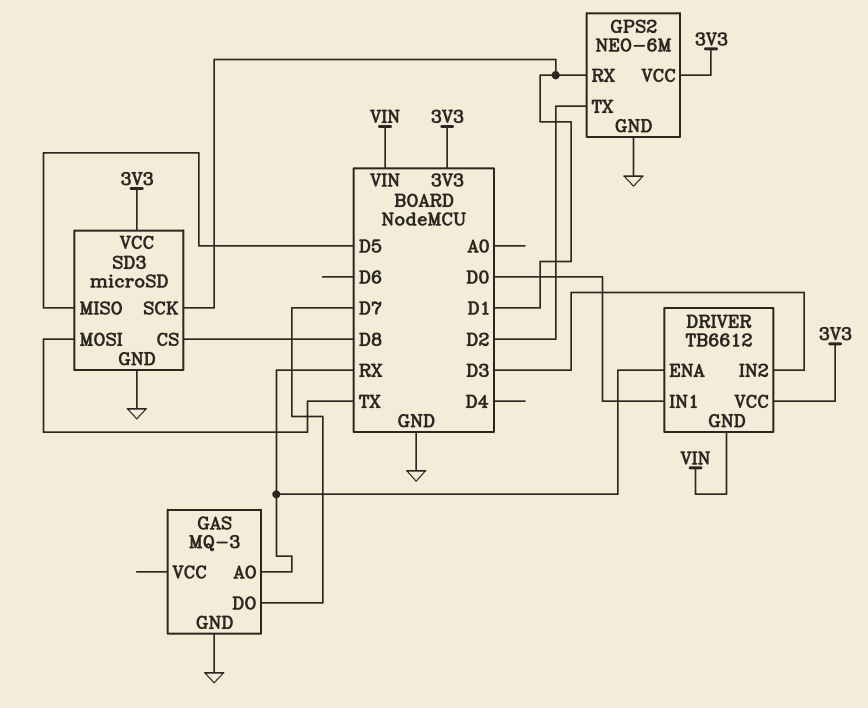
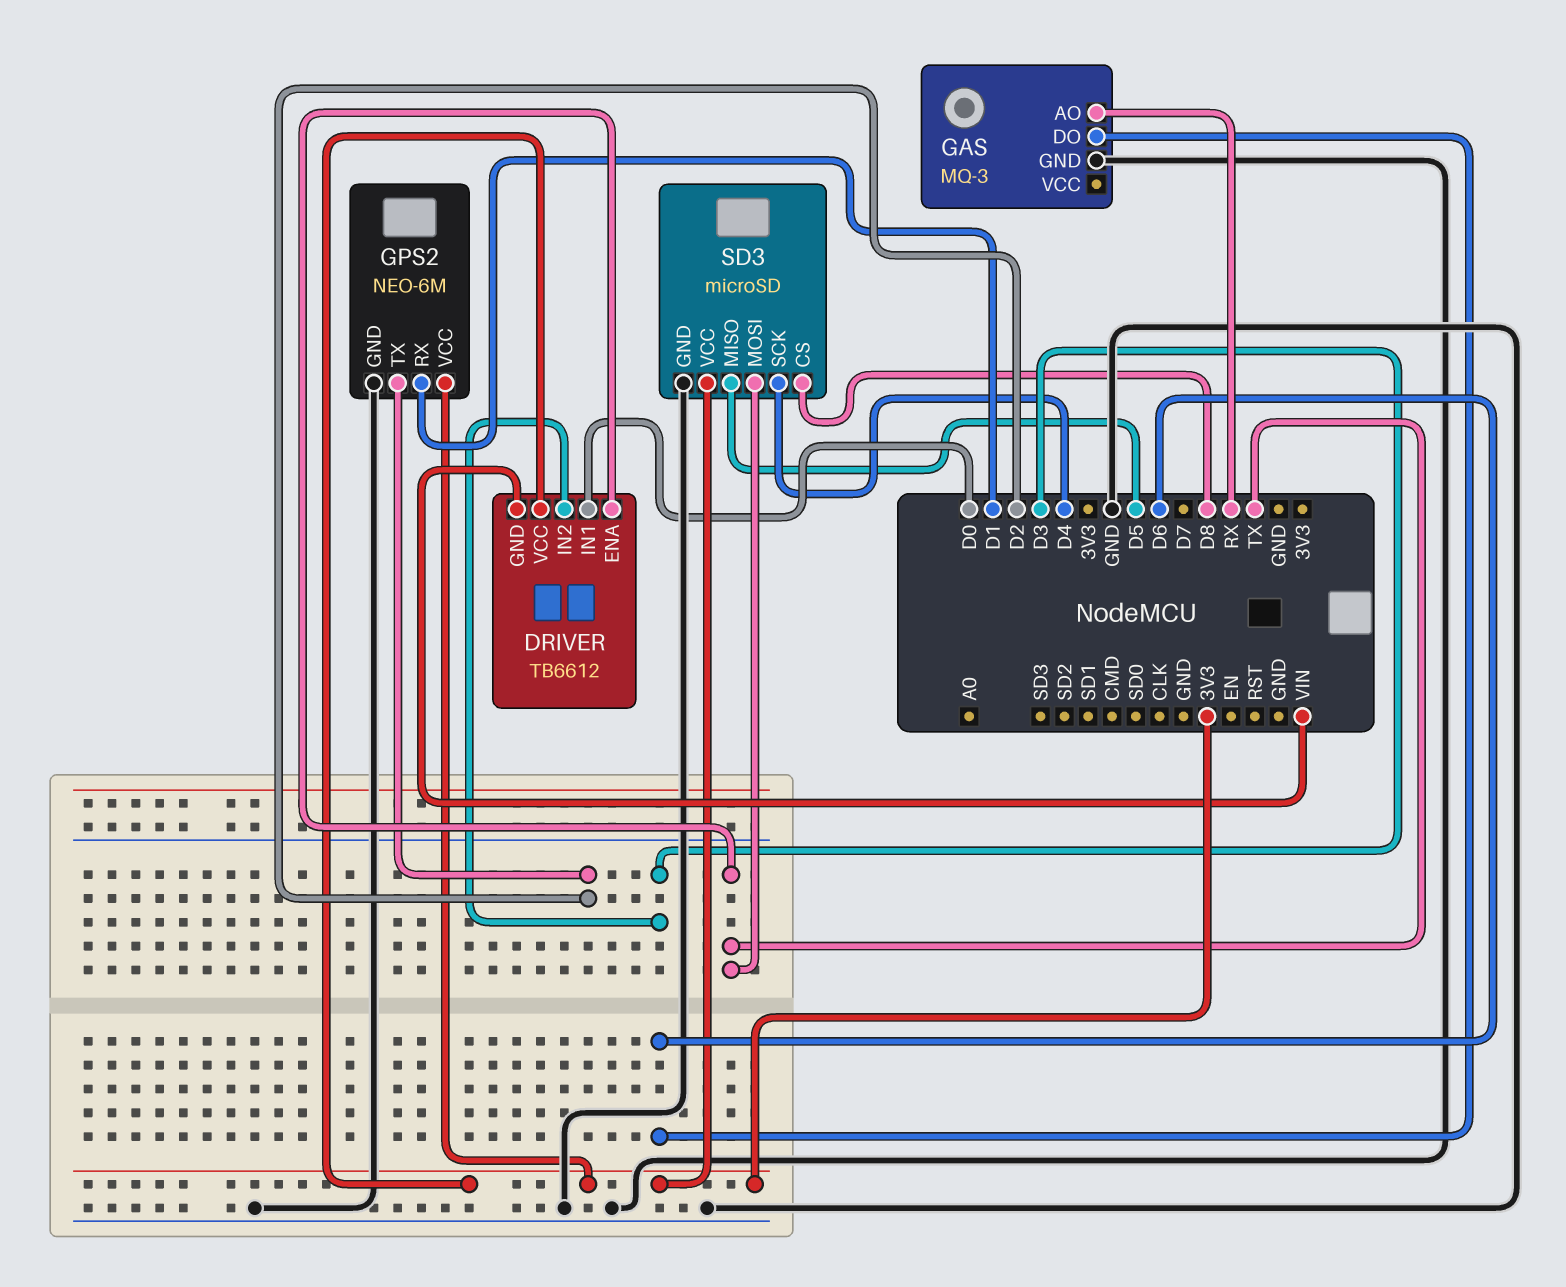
DRIVER pin ENA: RX -> TX
GAS pin DO: D7 -> D6
SD3 pin SCK: D1 -> D4

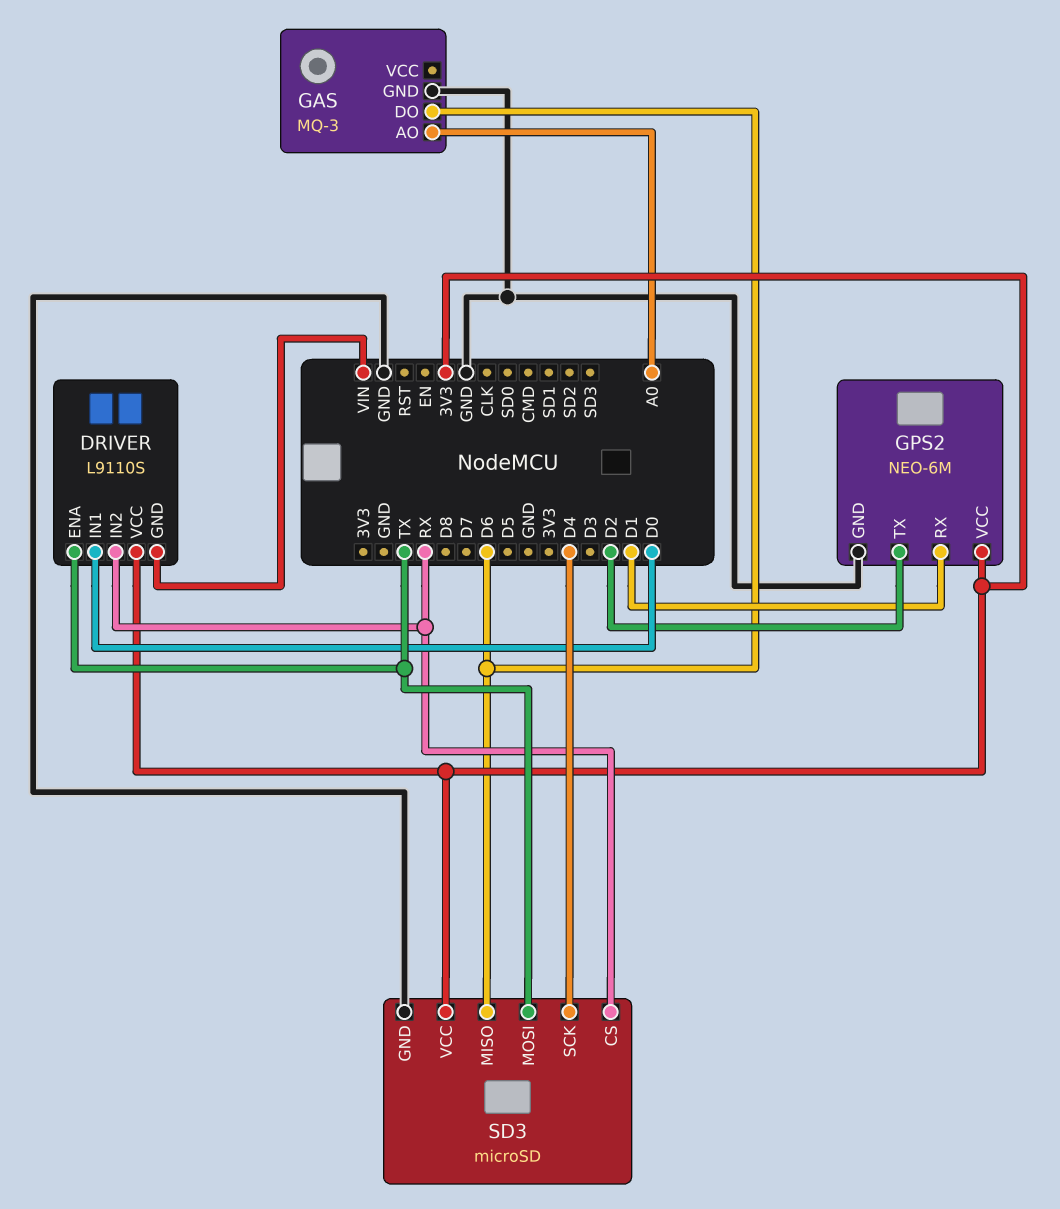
DRIVER: TB6612 -> L9110S
DRIVER pin IN2: D3 -> RX
GAS pin AO: RX -> A0
SD3 pin CS: D8 -> RX
SD3 pin MISO: D5 -> D6

